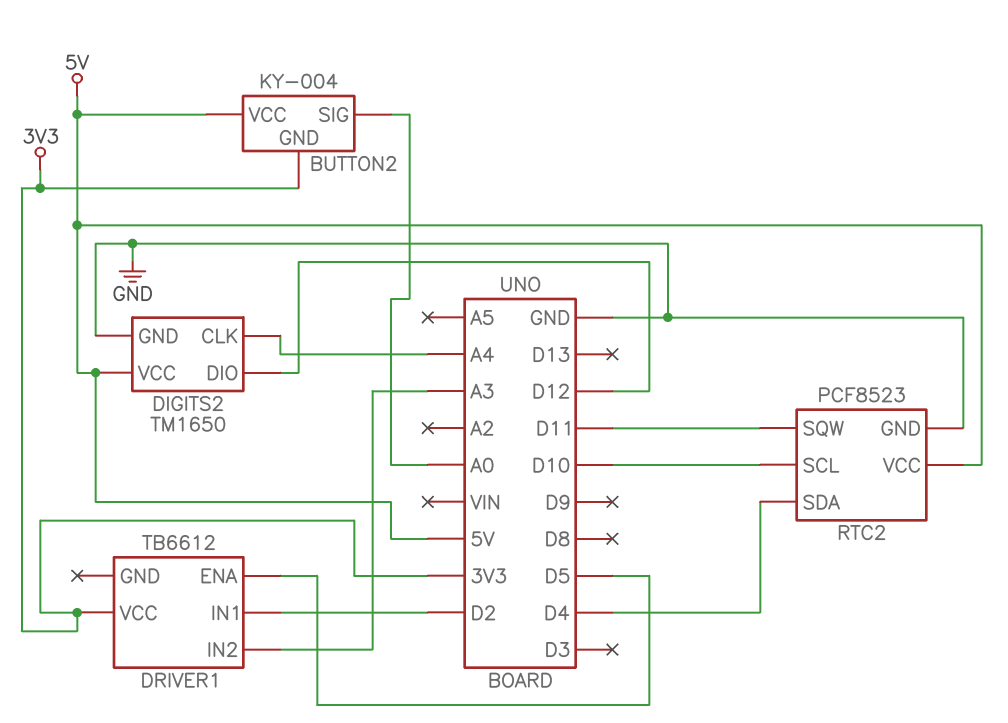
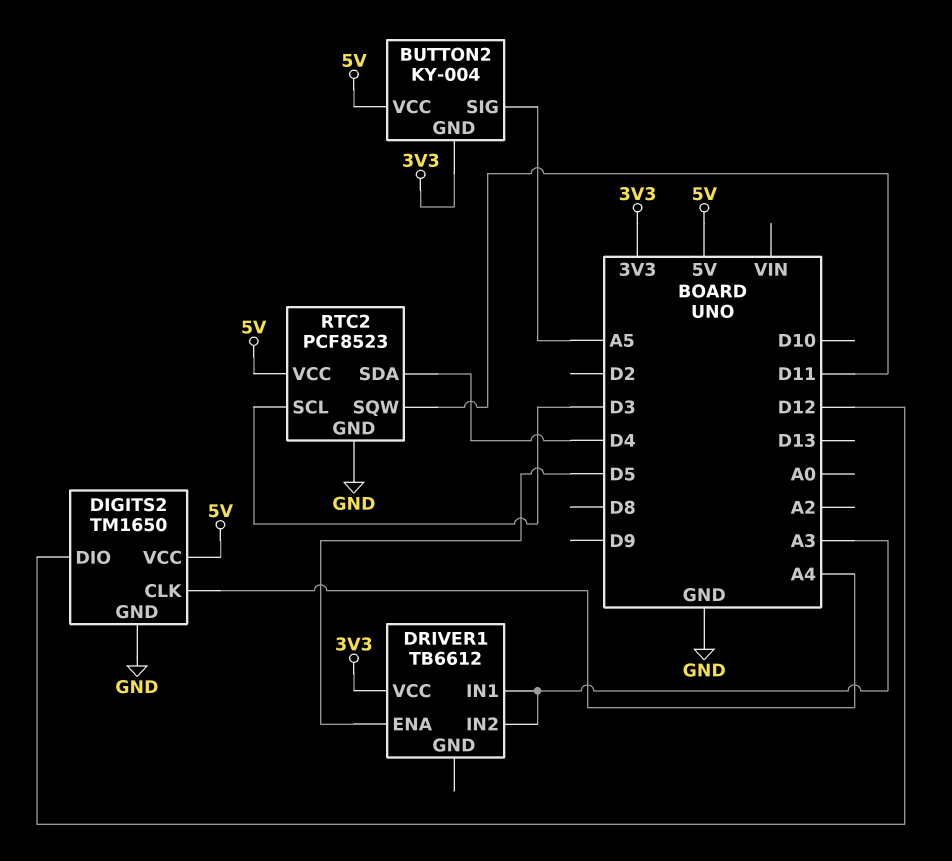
BUTTON2 pin SIG: A0 -> A5
DRIVER1 pin IN1: D2 -> A3
RTC2 pin SCL: D10 -> D3

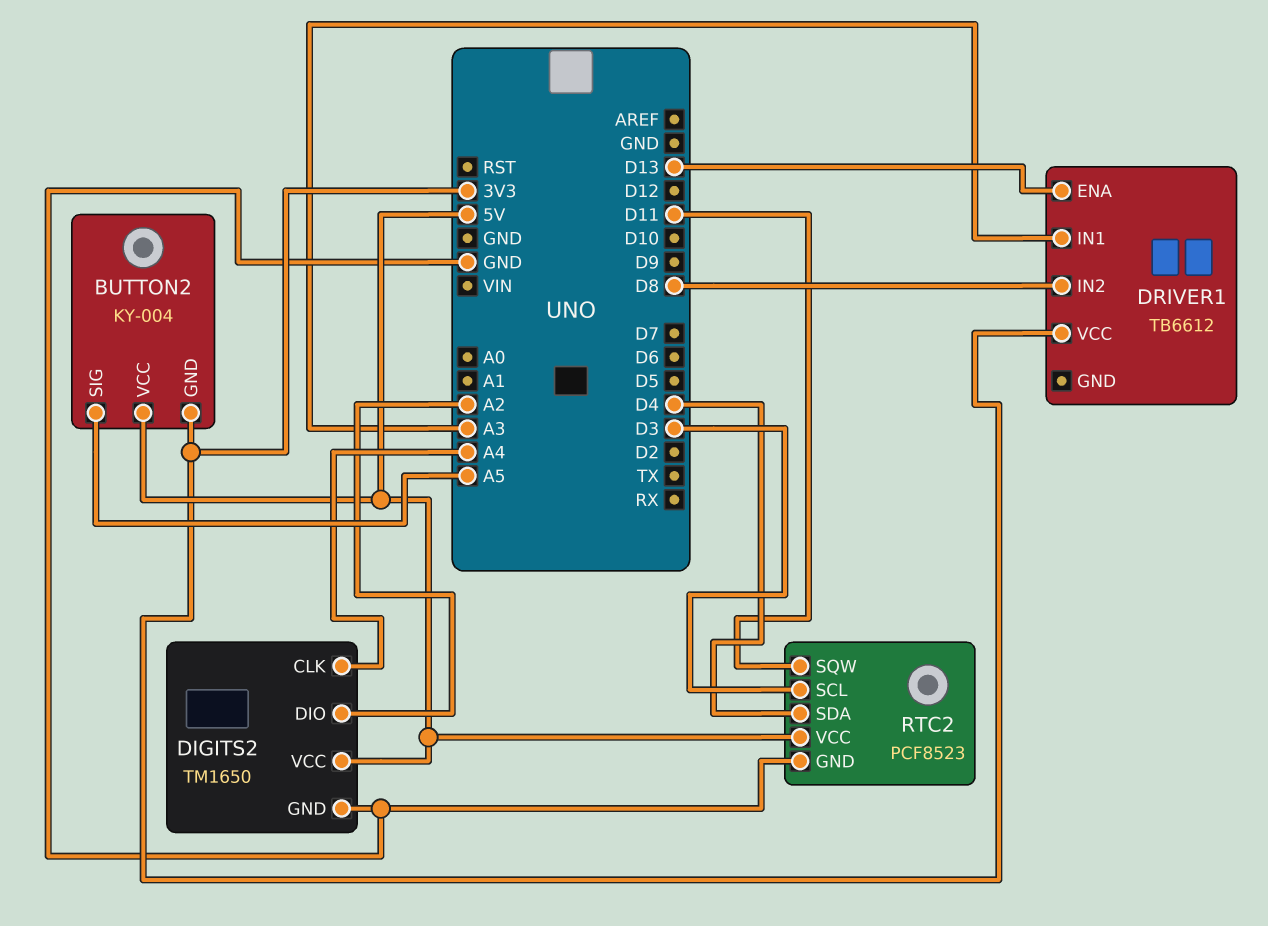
DIGITS2 pin DIO: D12 -> A2
DRIVER1 pin ENA: D5 -> D13
DRIVER1 pin IN2: A3 -> D8

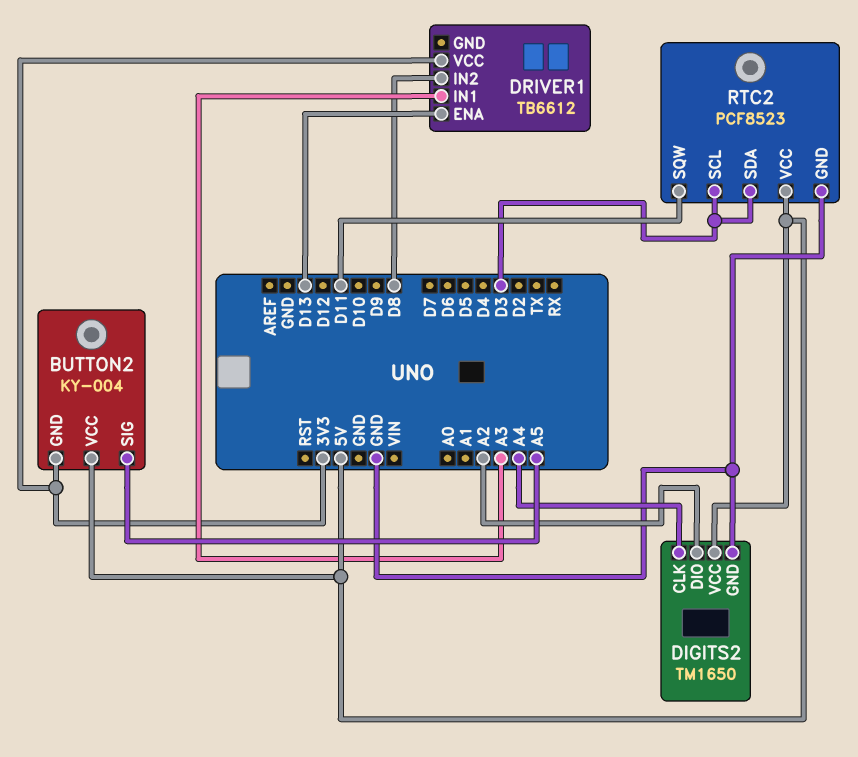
RTC2 pin SDA: D4 -> D3

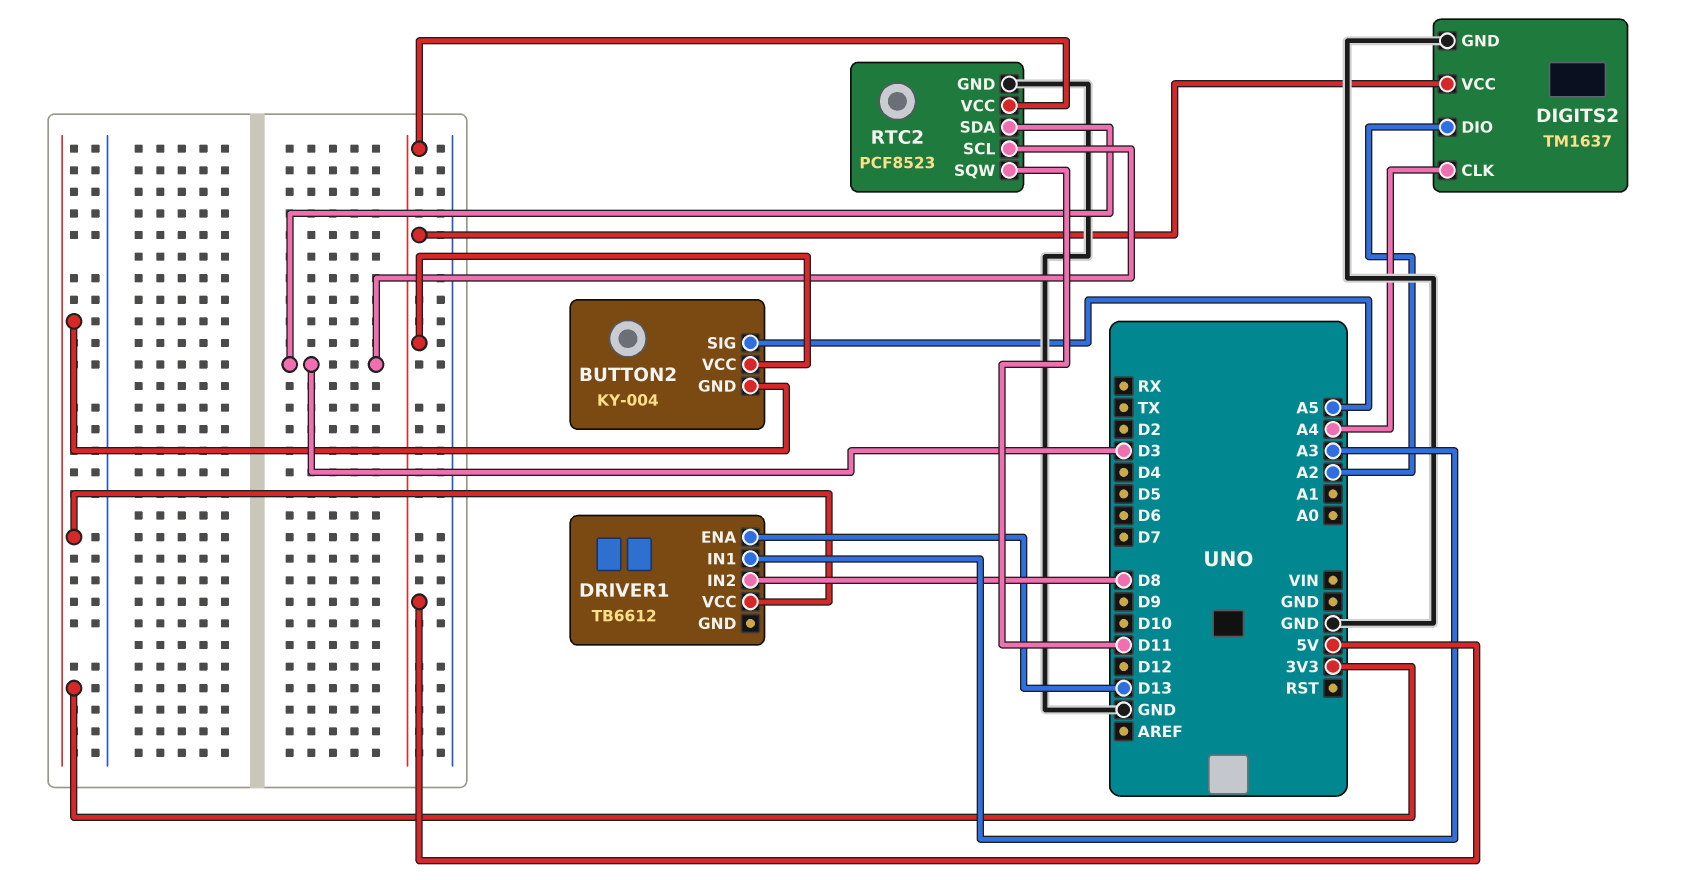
DIGITS2: TM1650 -> TM1637

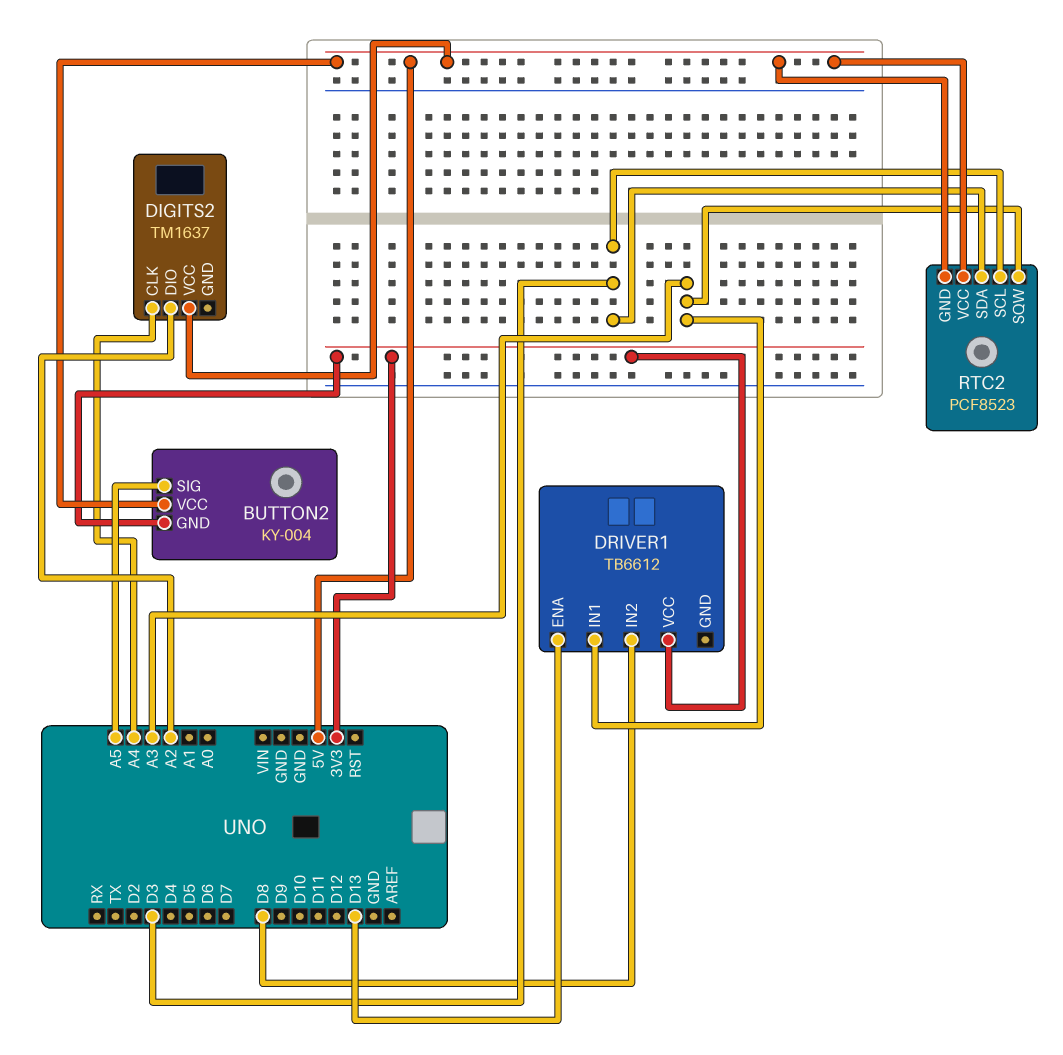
DIGITS2 pin GND: GND -> none
RTC2 pin GND: GND -> 5V
RTC2 pin SQW: D11 -> A3

